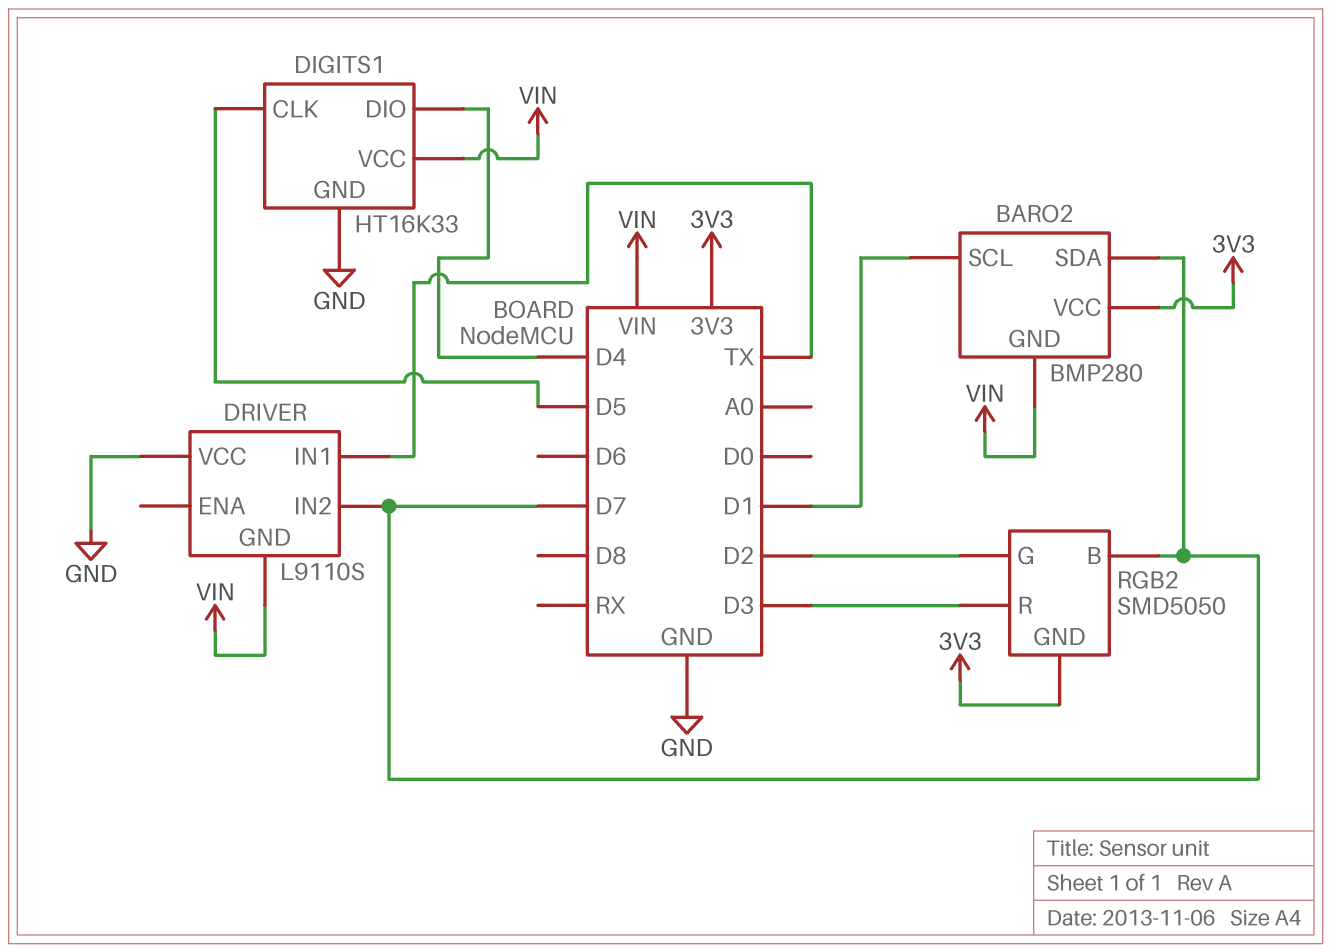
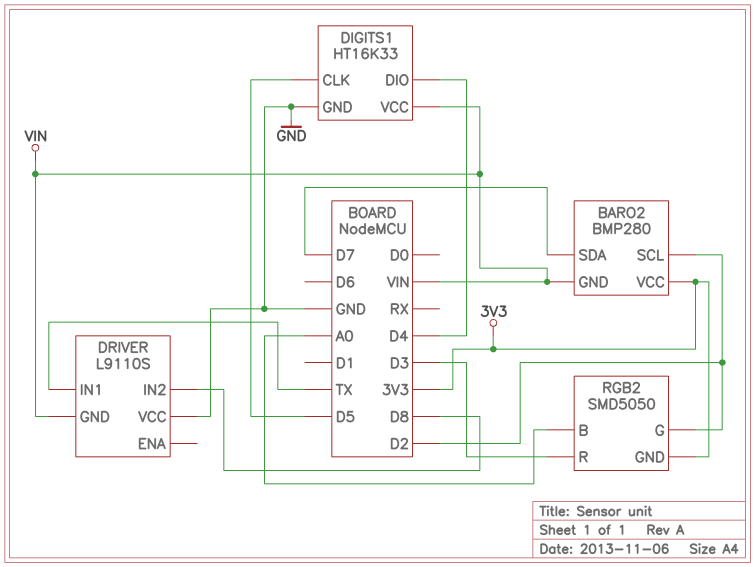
BARO2 pin SCL: D1 -> D2
DRIVER pin IN2: D7 -> D8
RGB2 pin B: D7 -> A0

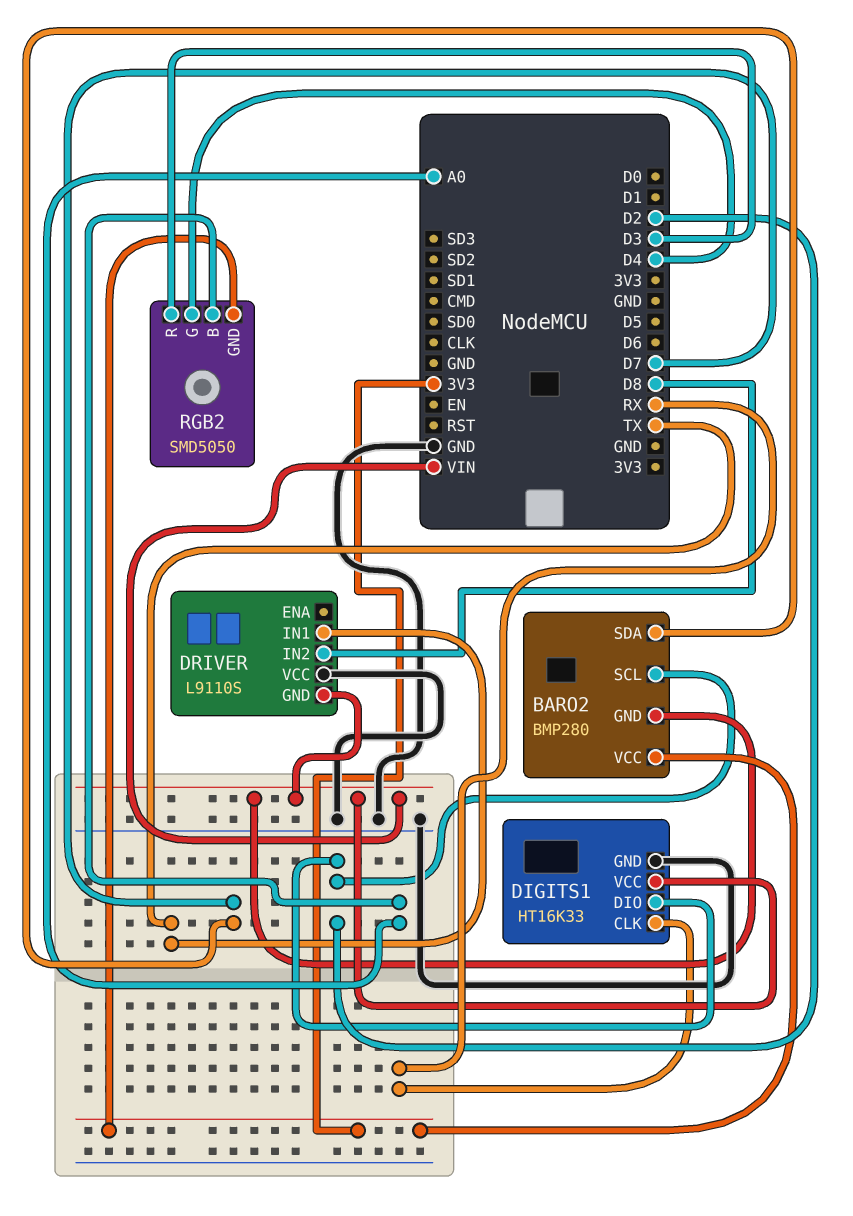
DIGITS1 pin CLK: D5 -> RX
DIGITS1 pin DIO: D4 -> D2
RGB2 pin G: D2 -> D4

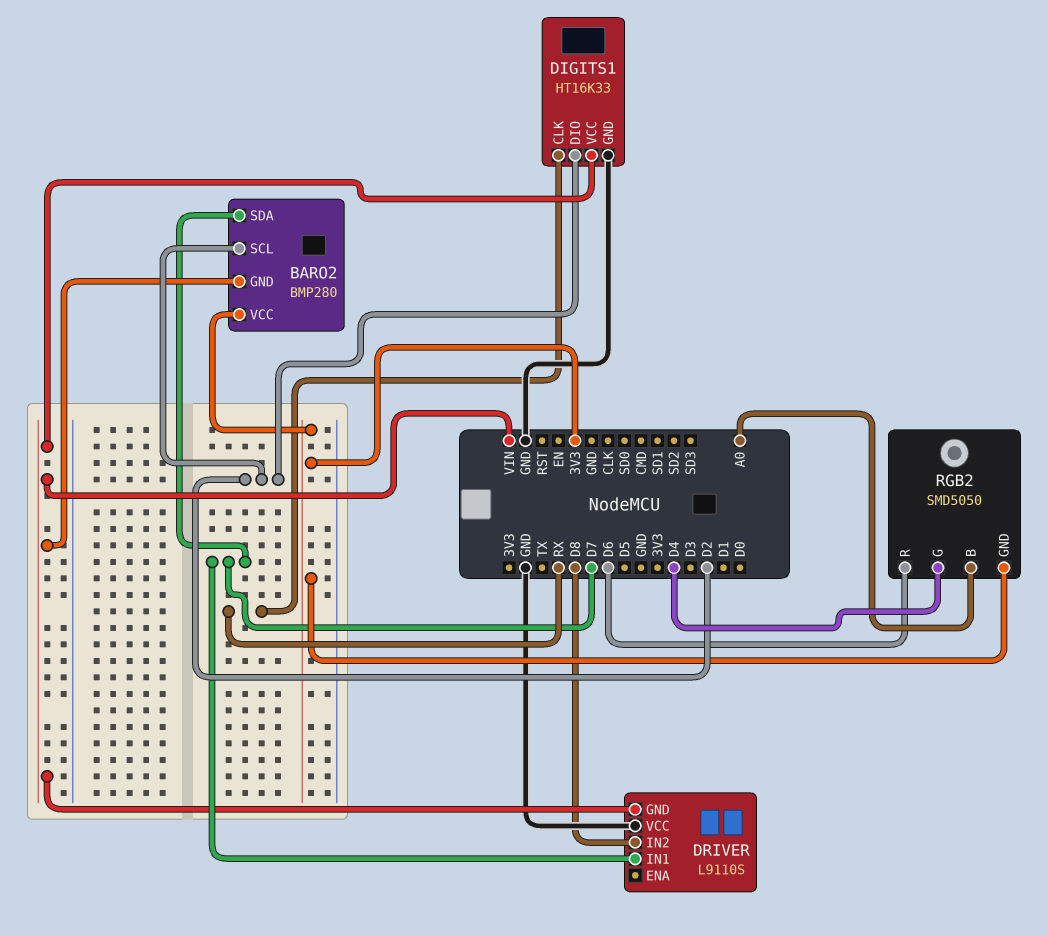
DRIVER pin IN1: TX -> D7
RGB2 pin R: D3 -> D6

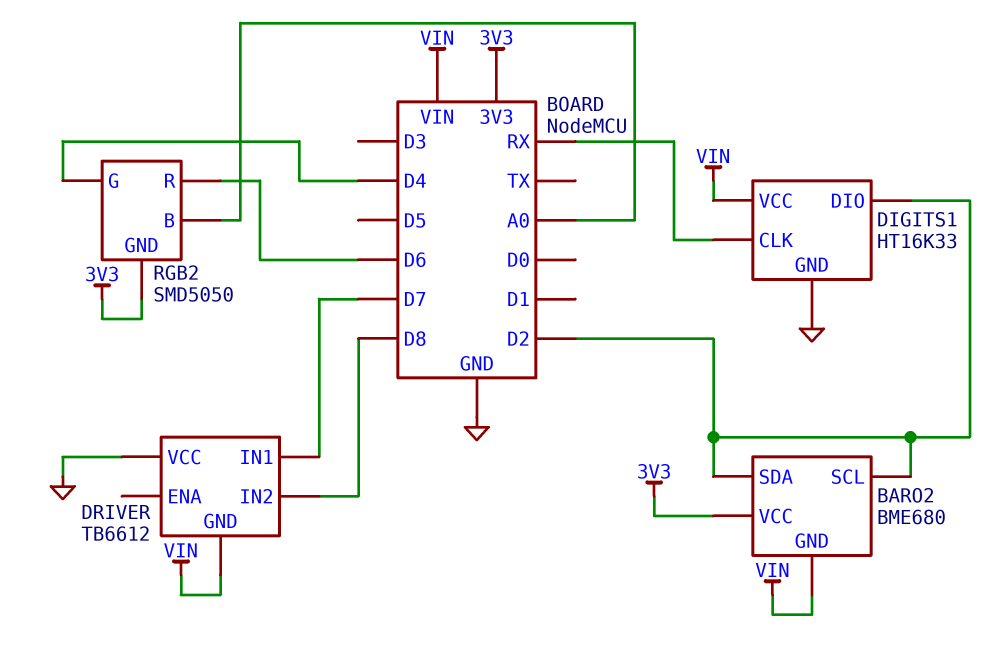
BARO2: BMP280 -> BME680
BARO2 pin SDA: D7 -> D2
DRIVER: L9110S -> TB6612

